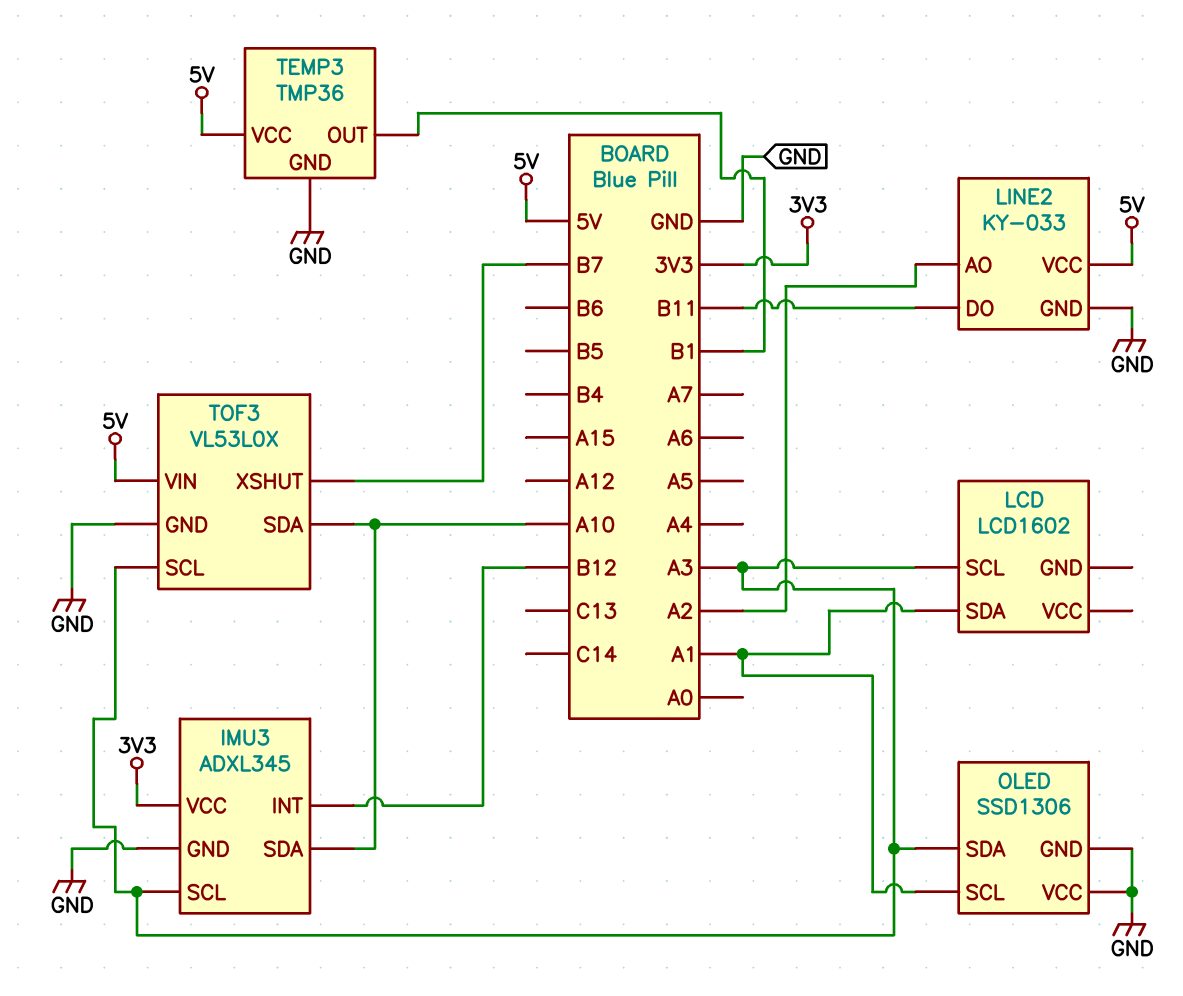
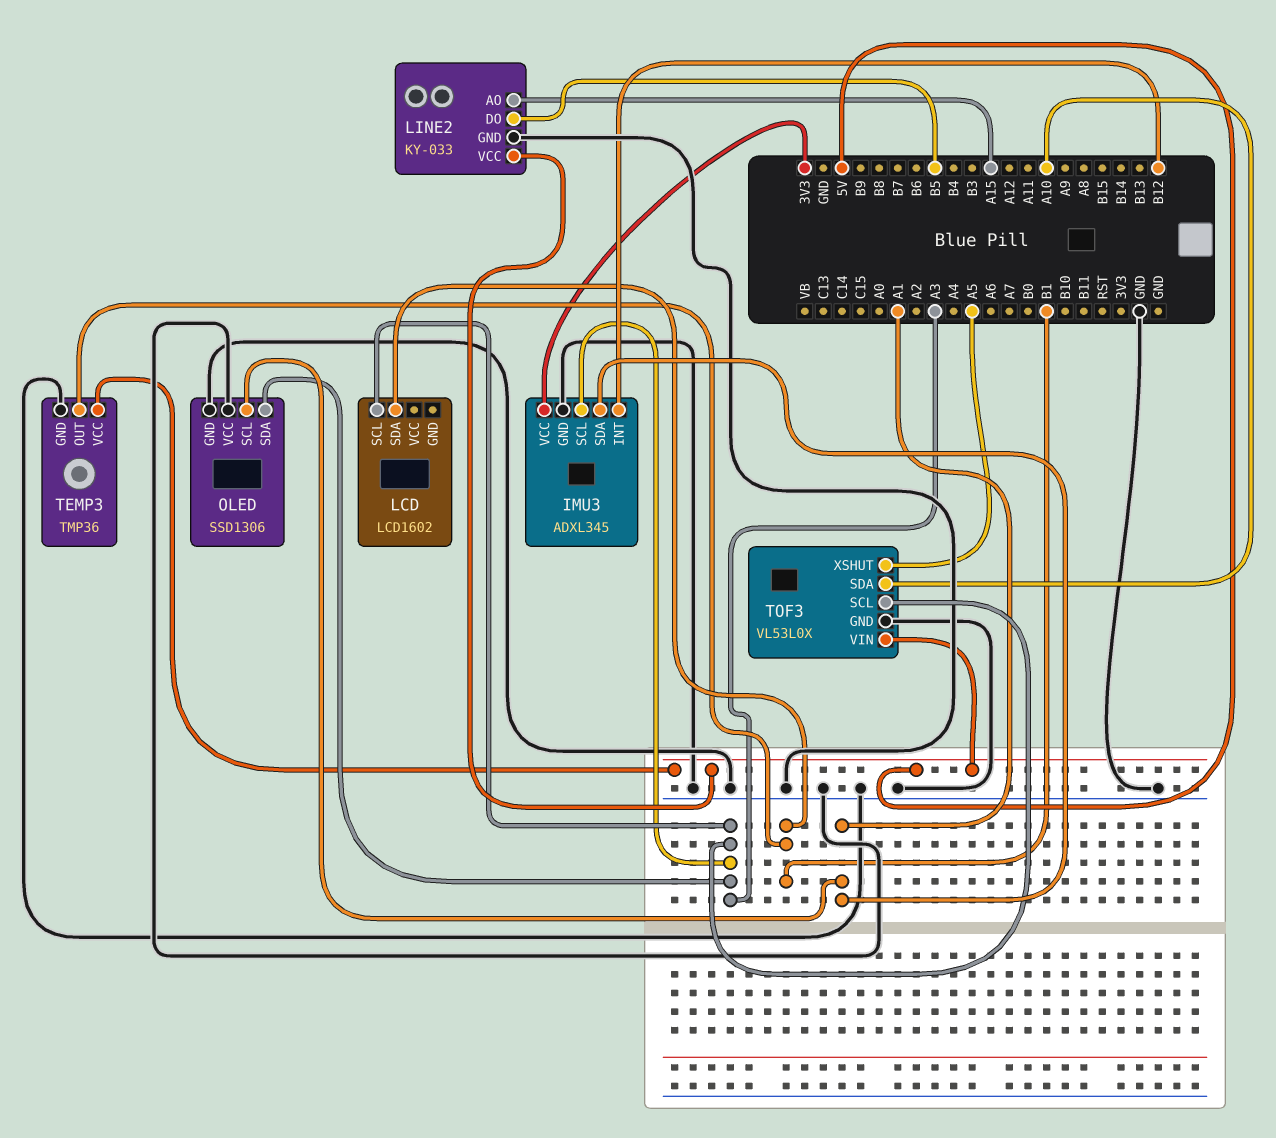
IMU3 pin SDA: A10 -> A1
LCD pin SDA: A1 -> B1
LINE2 pin AO: A2 -> A15
LINE2 pin DO: B11 -> B5
TOF3 pin XSHUT: B7 -> A5

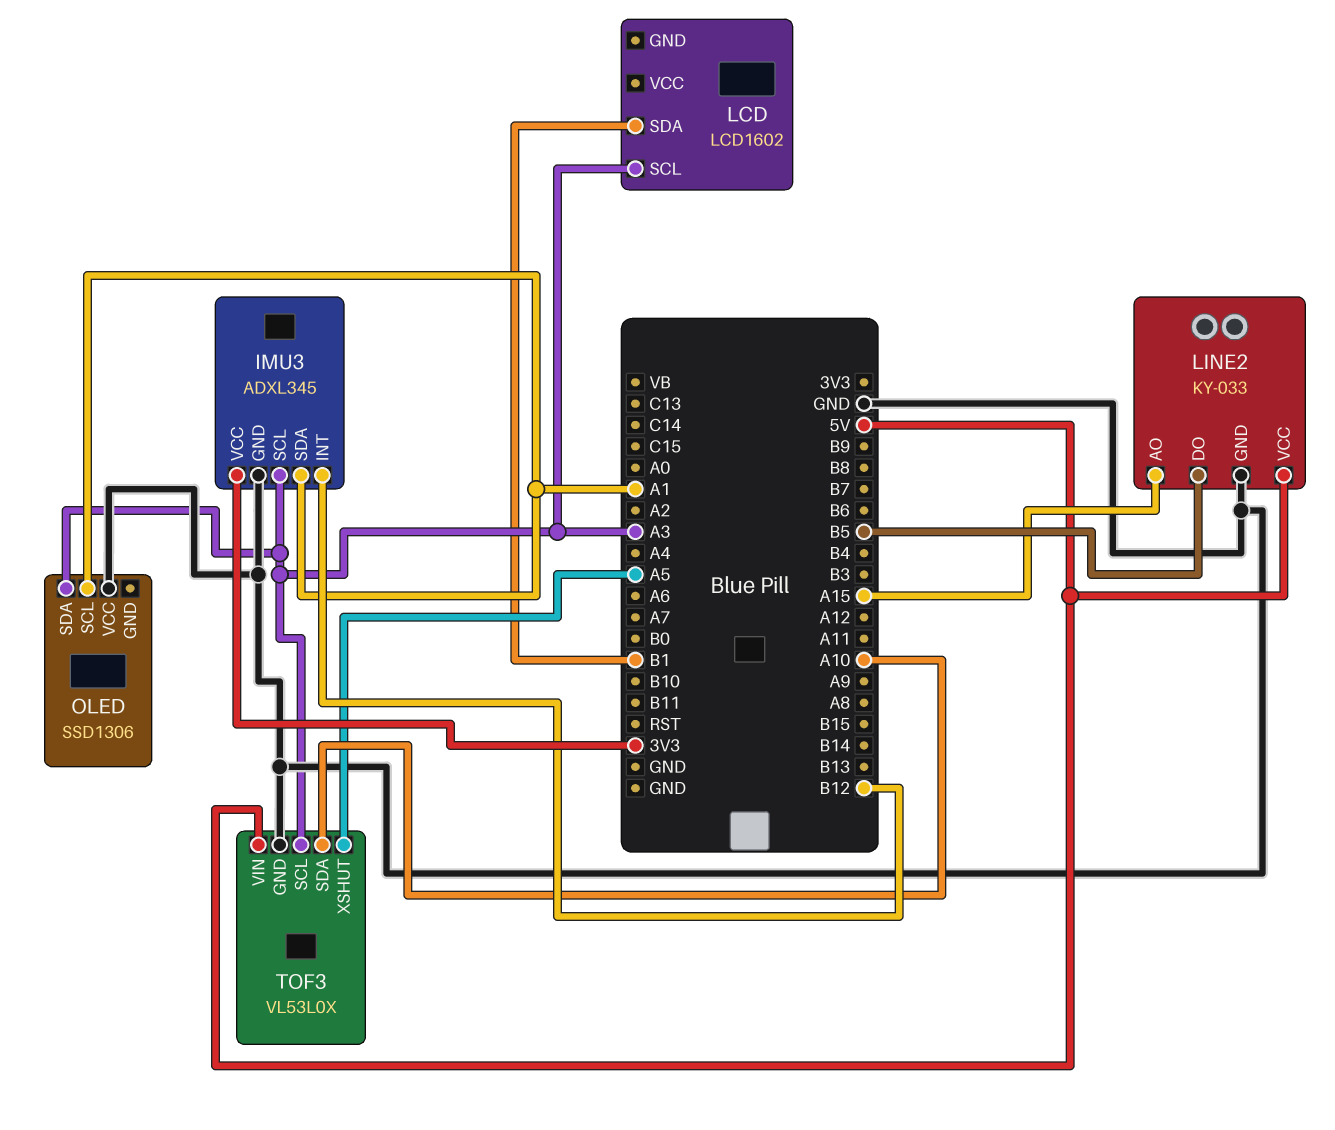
OLED pin GND: GND -> none
TEMP3: TMP36 -> none
TEMP3 pin GND: GND -> none
TEMP3 pin OUT: B1 -> none
TEMP3 pin VCC: 5V -> none

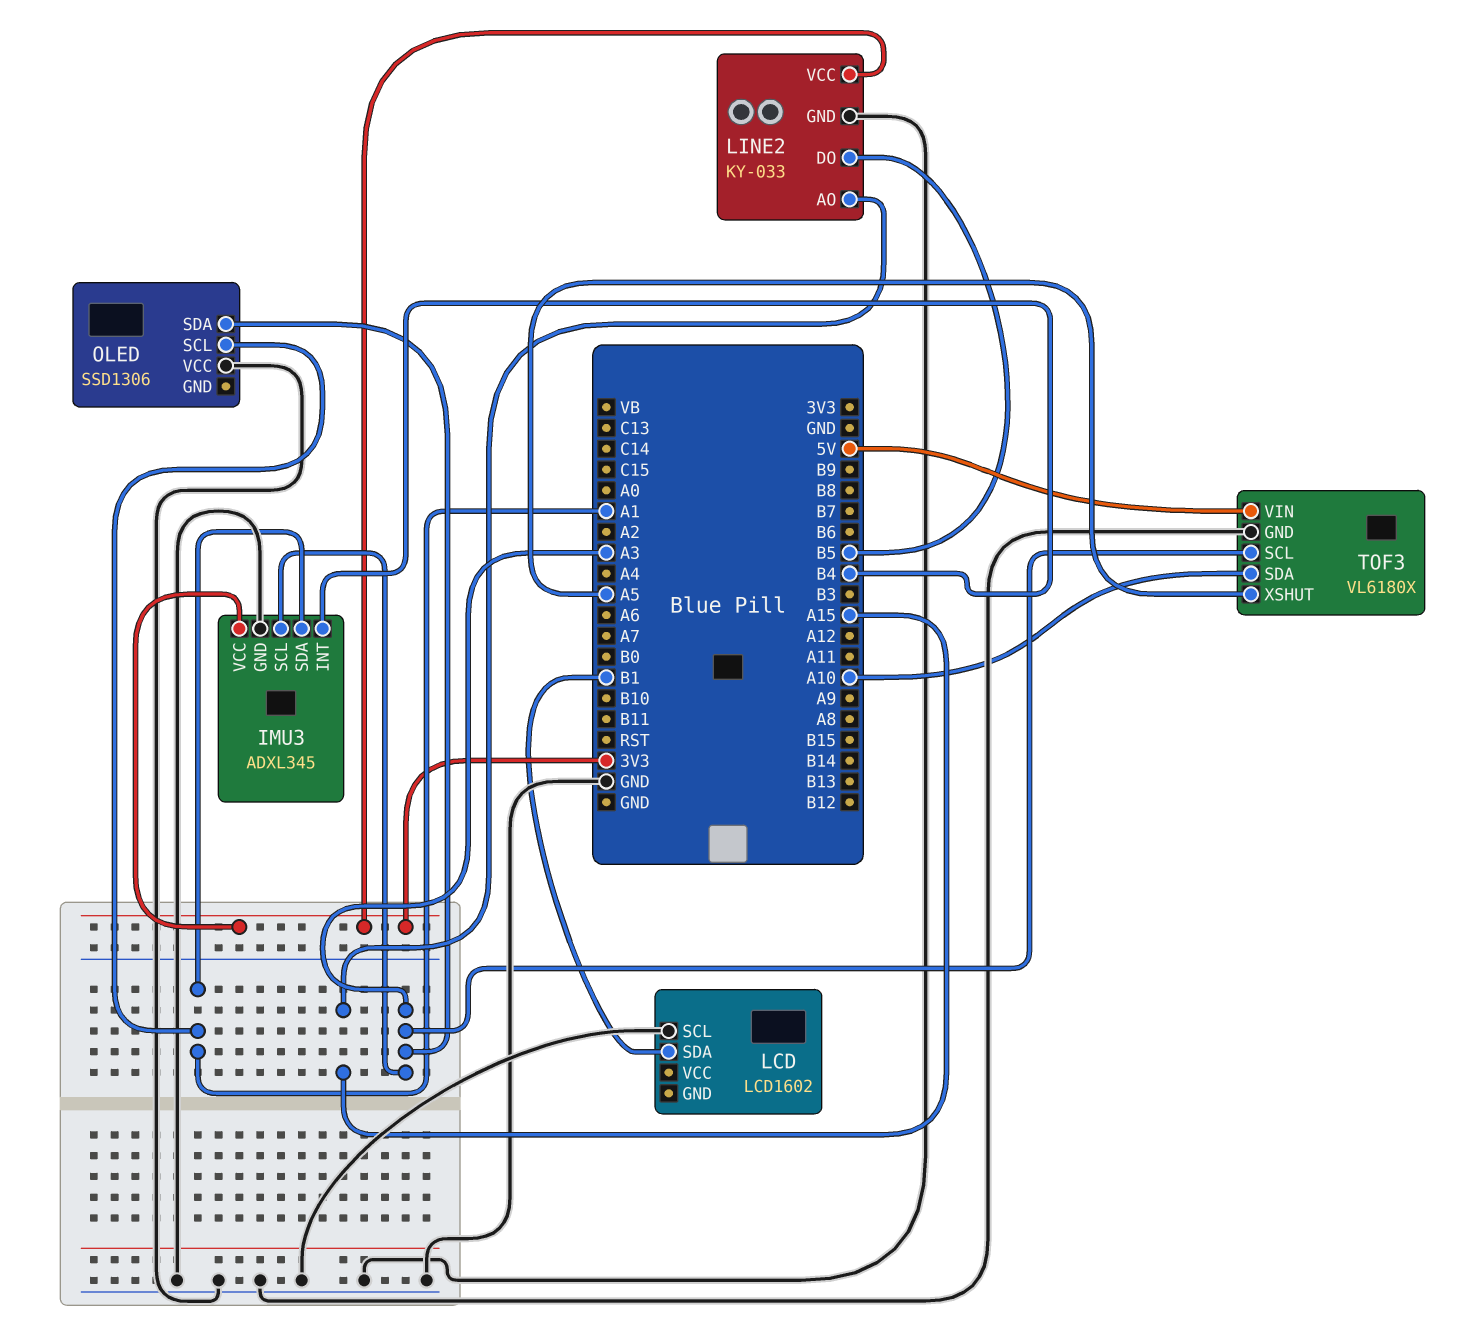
IMU3 pin INT: B12 -> B4
LCD pin SCL: A3 -> GND
LINE2 pin VCC: 5V -> 3V3
TOF3: VL53L0X -> VL6180X

